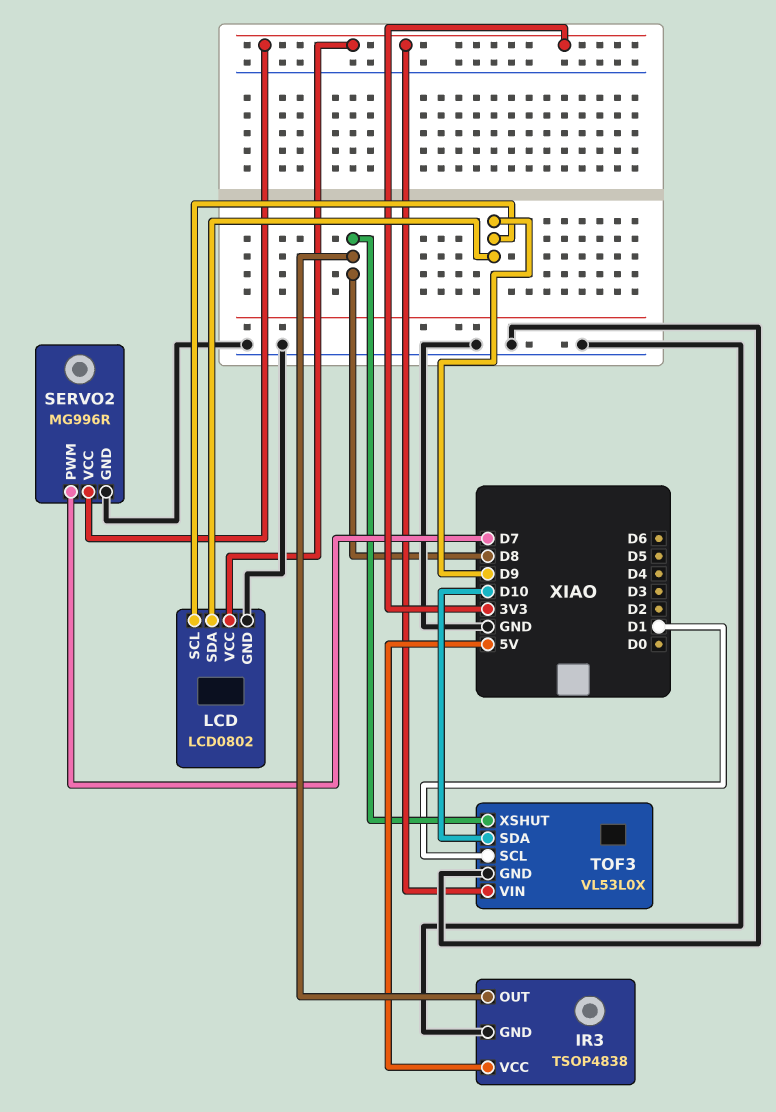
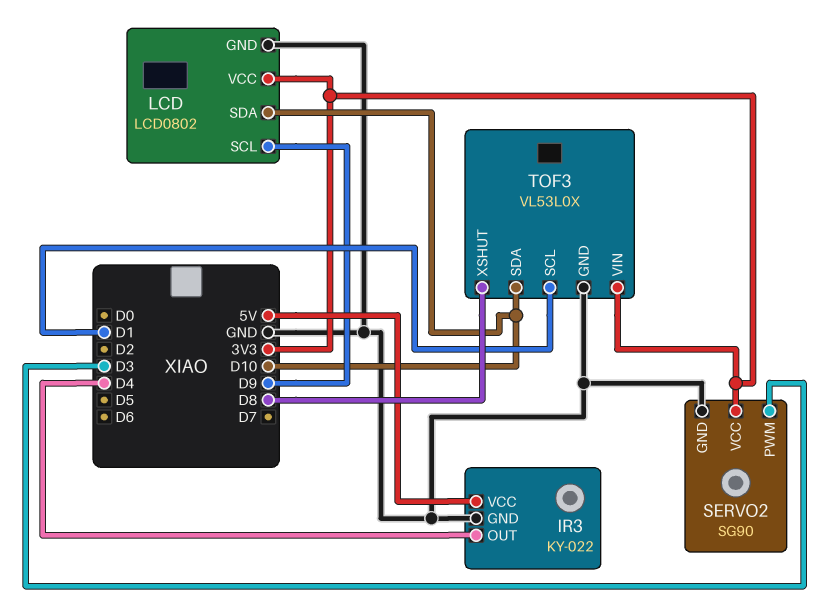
IR3: TSOP4838 -> KY-022
IR3 pin OUT: D8 -> D4
LCD pin SDA: D9 -> D10
SERVO2: MG996R -> SG90
SERVO2 pin PWM: D7 -> D3

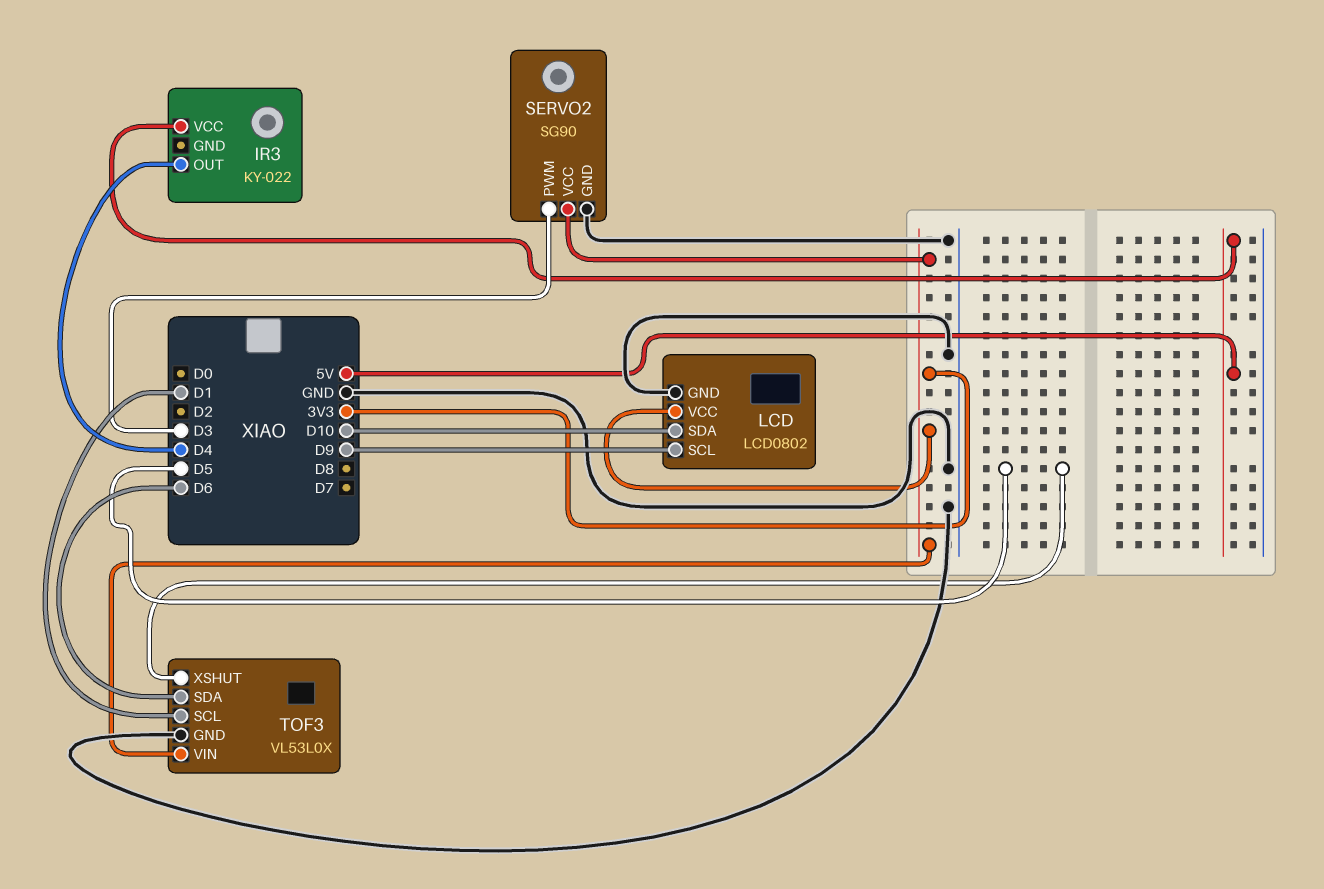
IR3 pin GND: GND -> none
TOF3 pin SDA: D10 -> D6
TOF3 pin XSHUT: D8 -> D5

